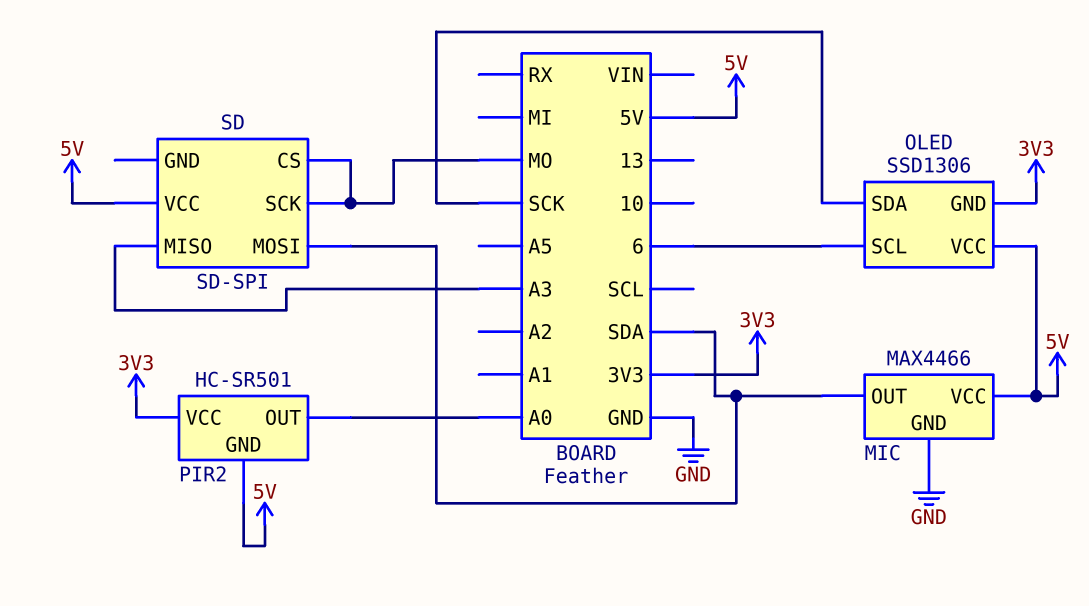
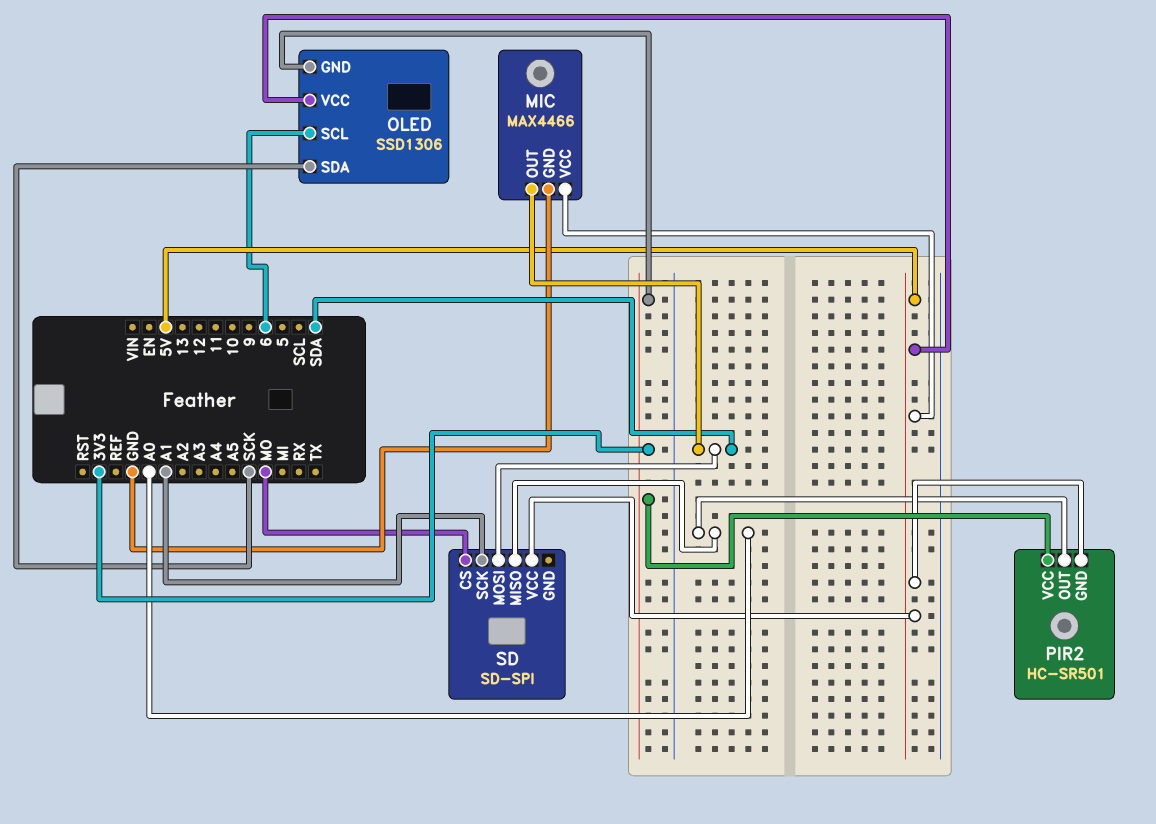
SD pin MISO: A3 -> A0
SD pin SCK: MO -> A1

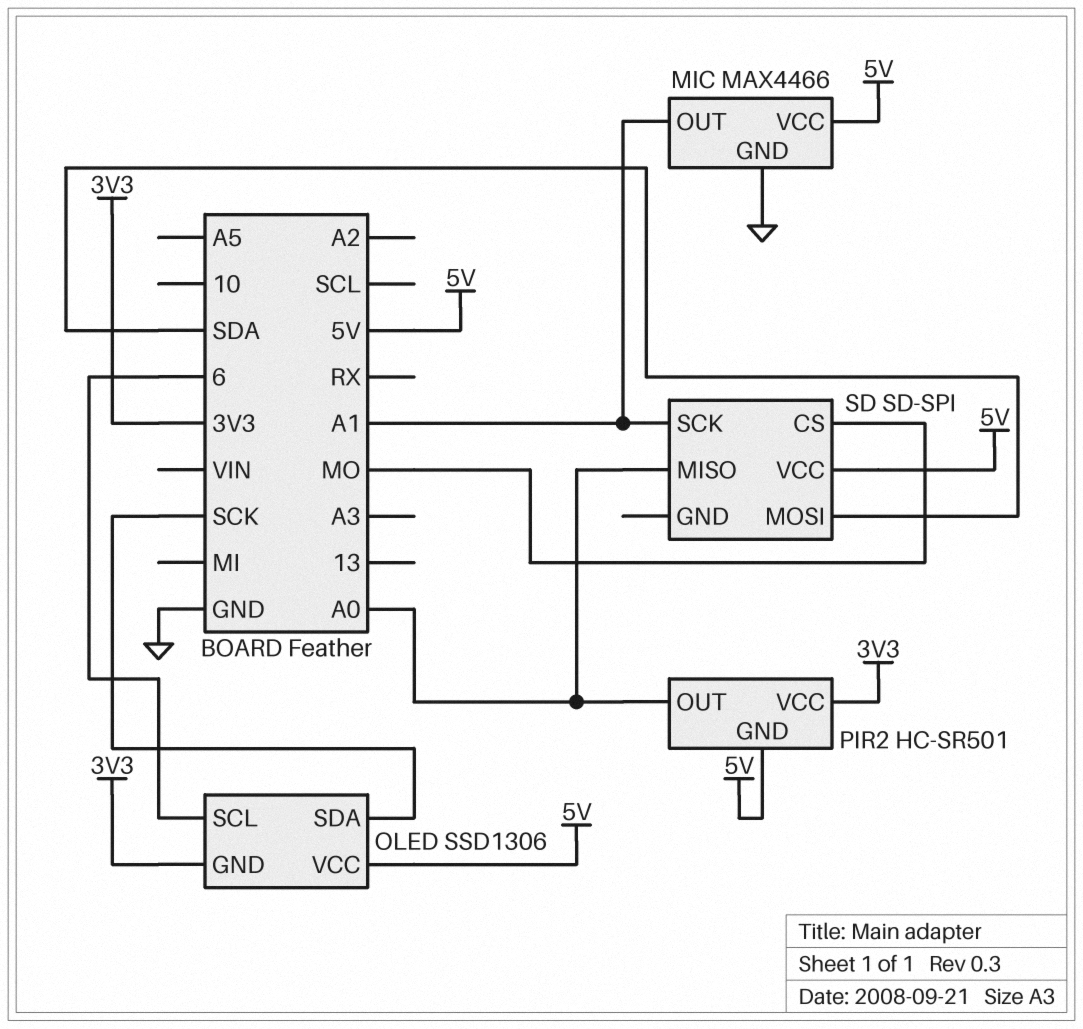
MIC pin OUT: SDA -> A1

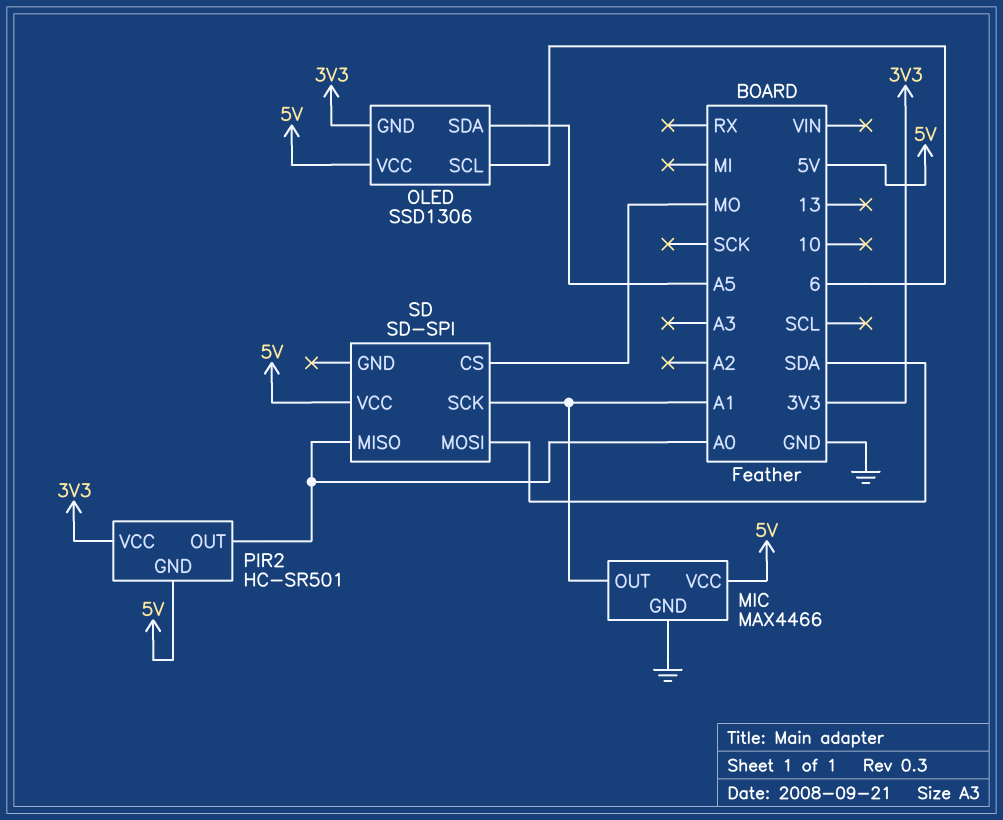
OLED pin SDA: SCK -> A5

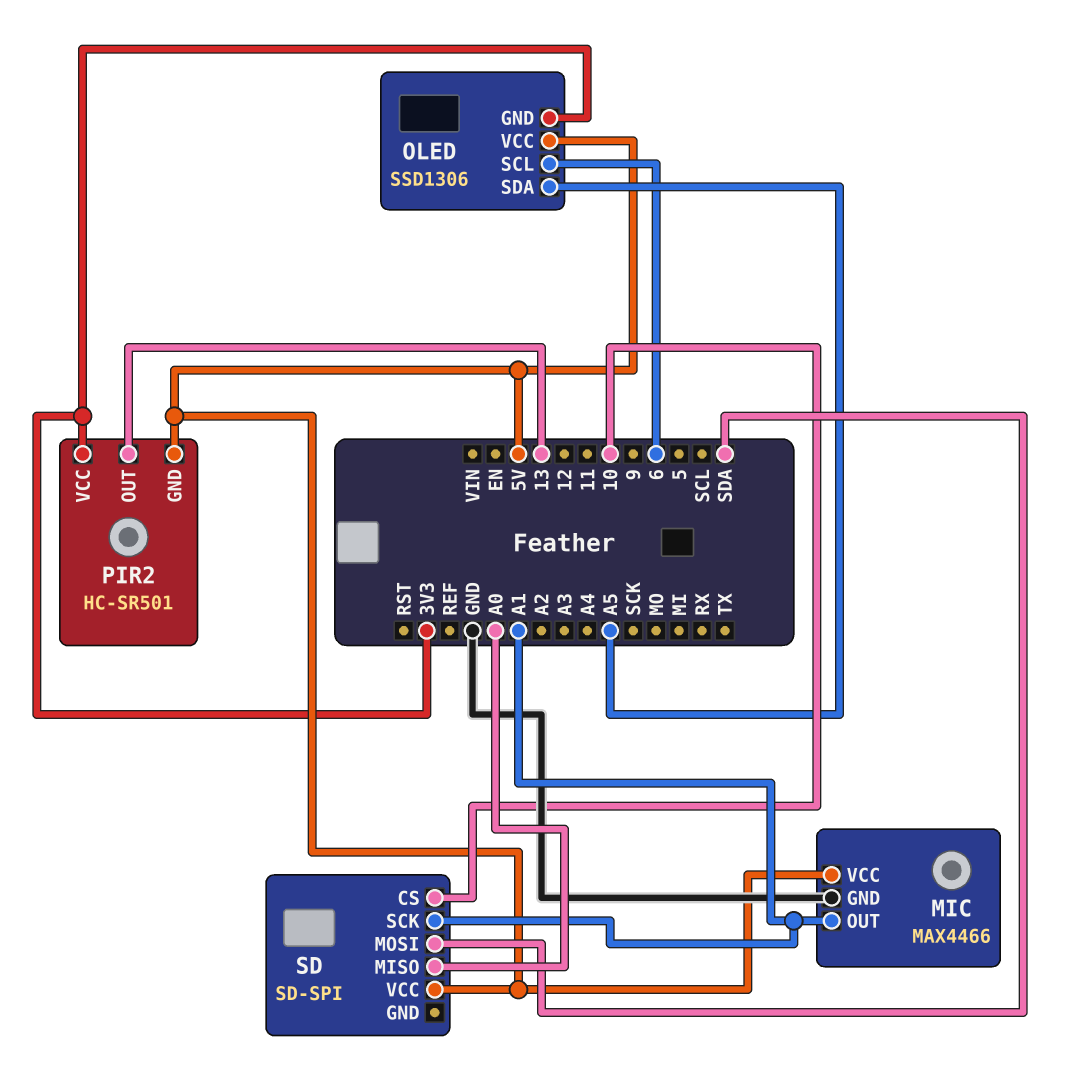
PIR2 pin OUT: A0 -> 13
SD pin CS: MO -> 10

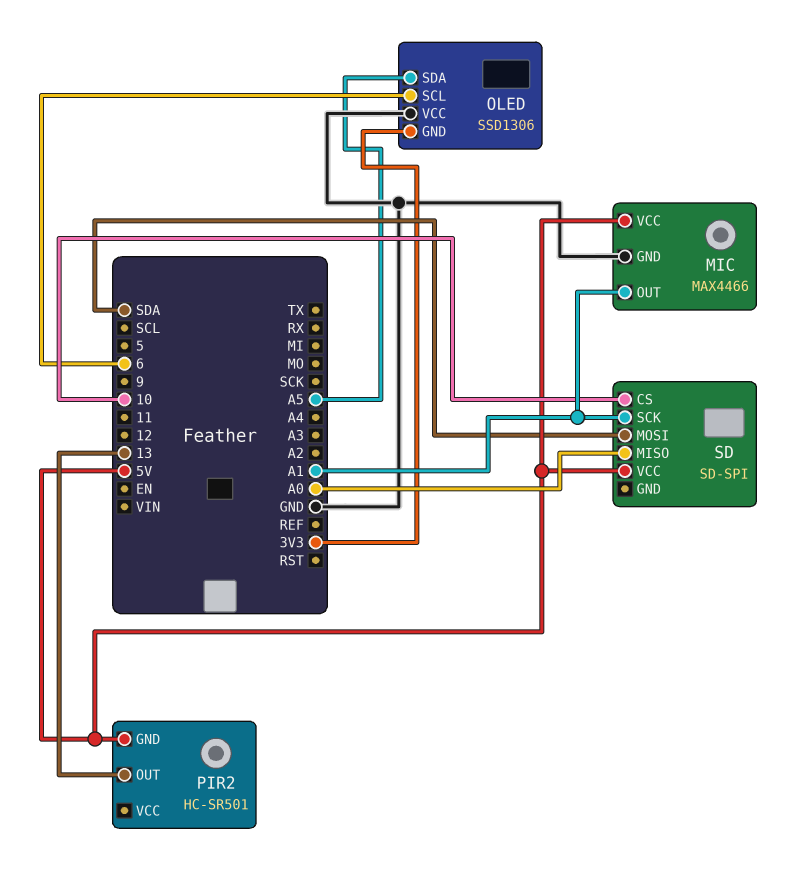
OLED pin VCC: 5V -> GND
PIR2 pin VCC: 3V3 -> none

